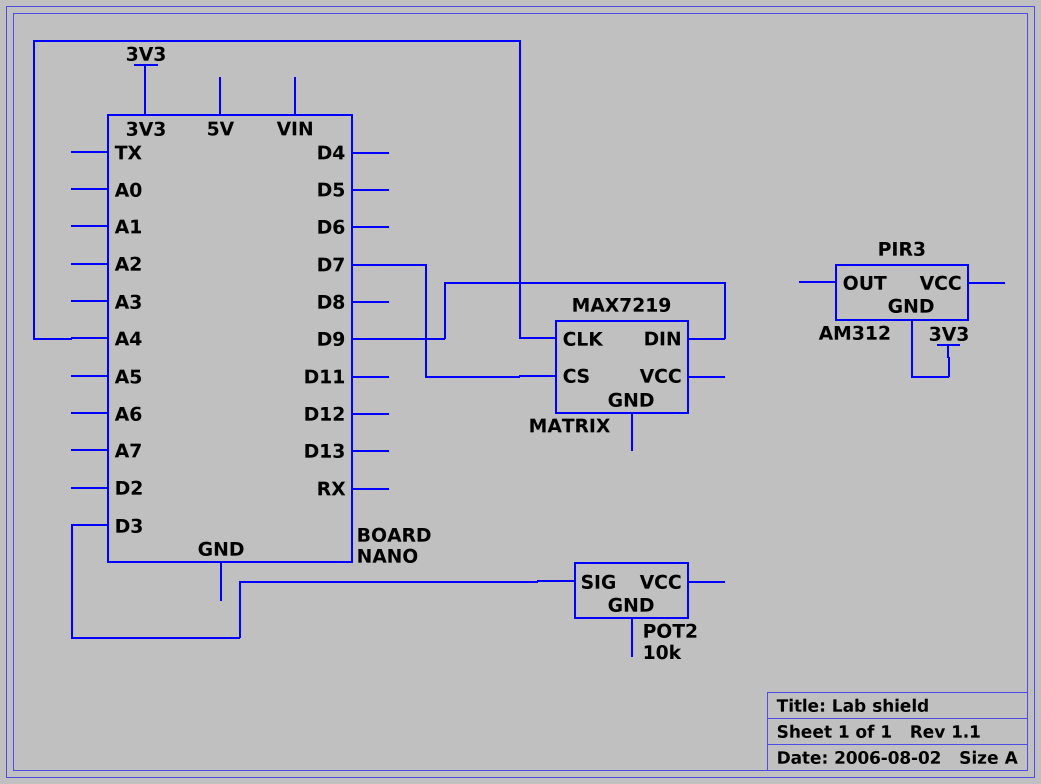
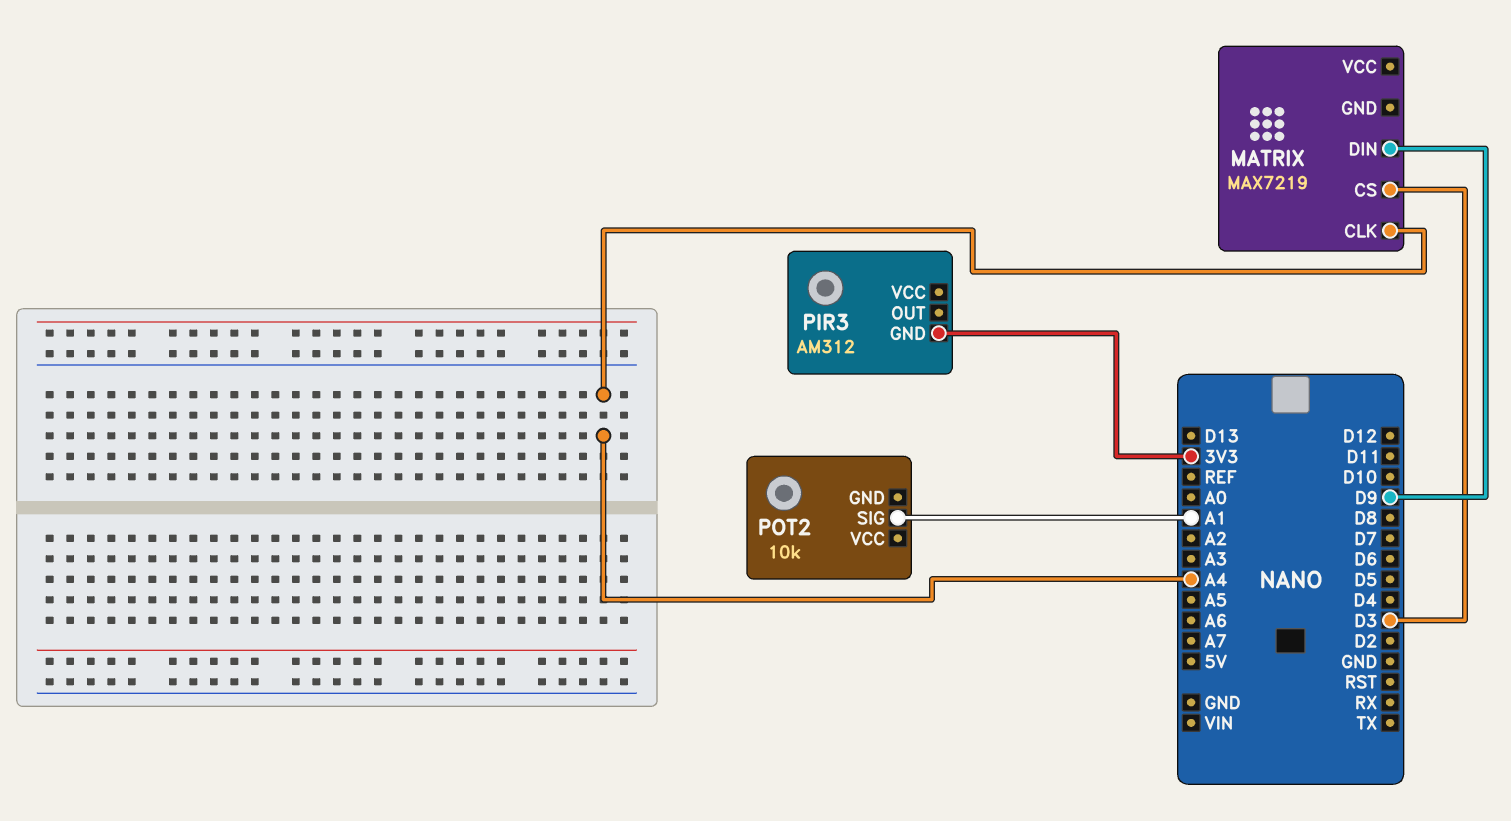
MATRIX pin CS: D7 -> D3
POT2 pin SIG: D3 -> A1

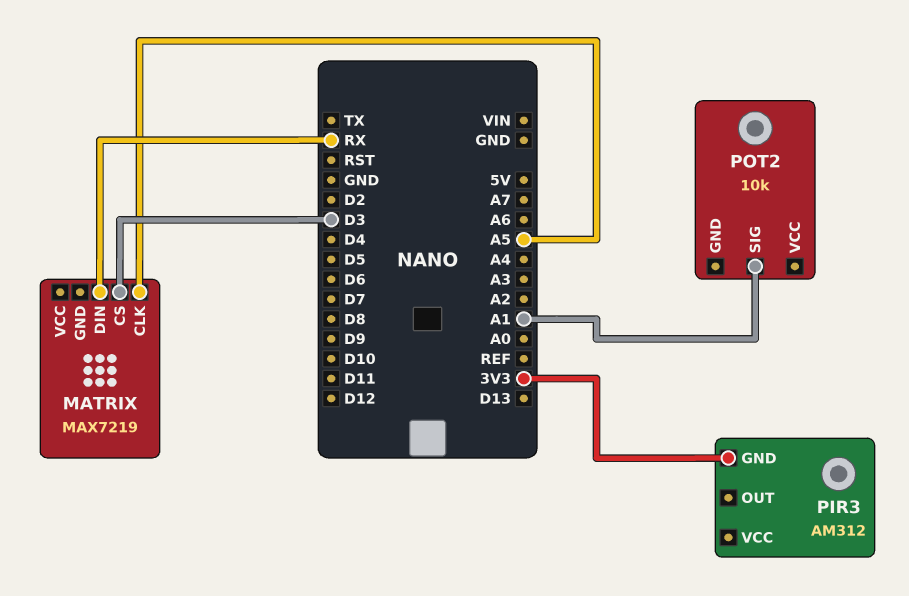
MATRIX pin CLK: A4 -> A5
MATRIX pin DIN: D9 -> RX

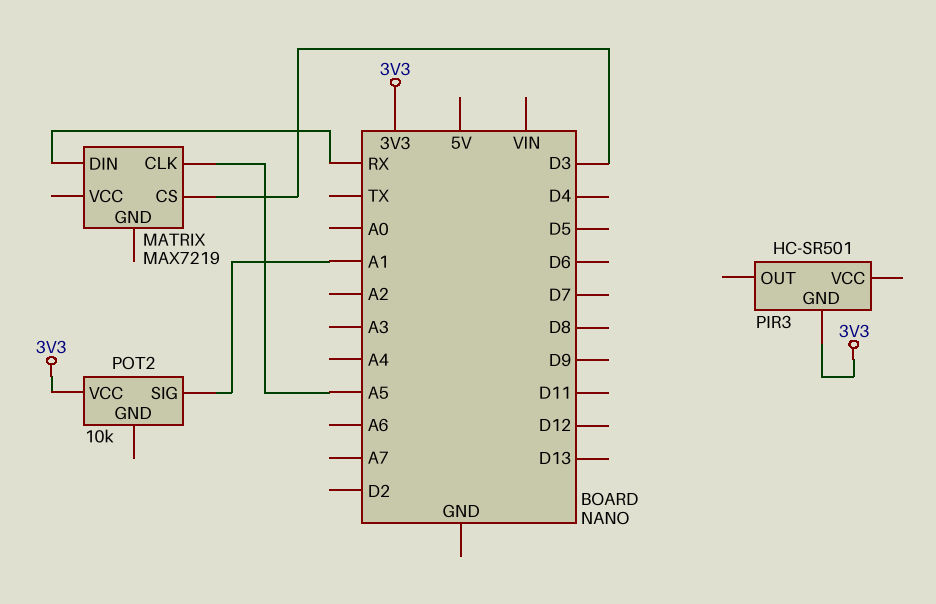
PIR3: AM312 -> HC-SR501
POT2 pin VCC: none -> 3V3

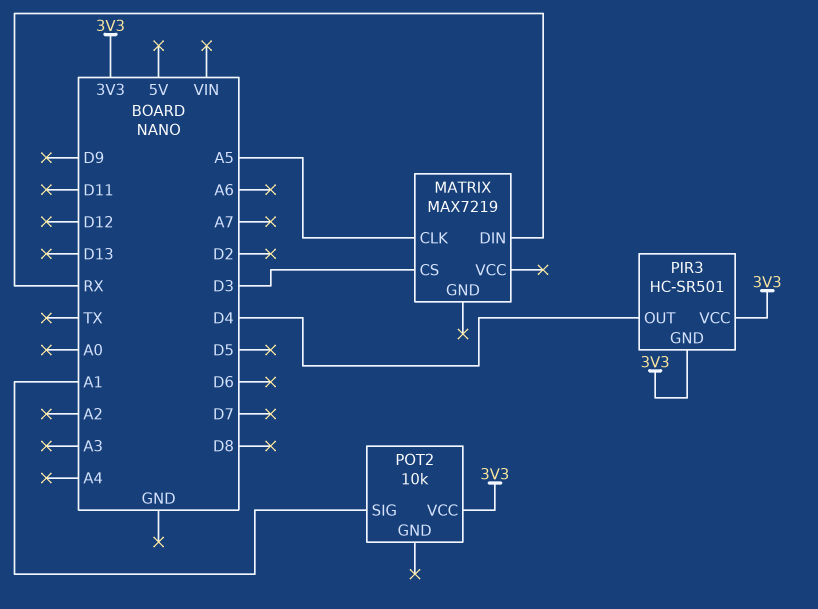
PIR3 pin OUT: none -> D4
PIR3 pin VCC: none -> 3V3

